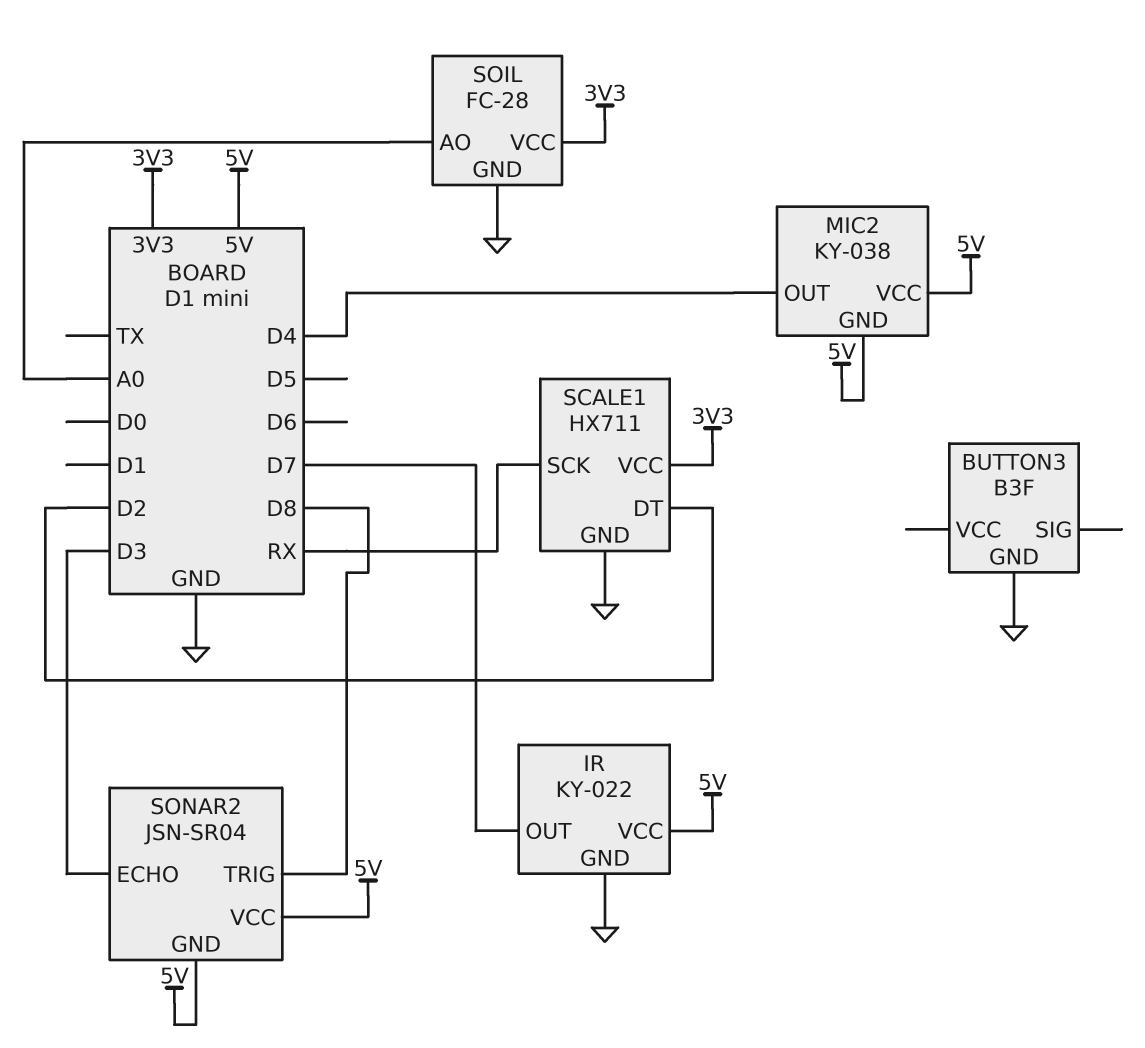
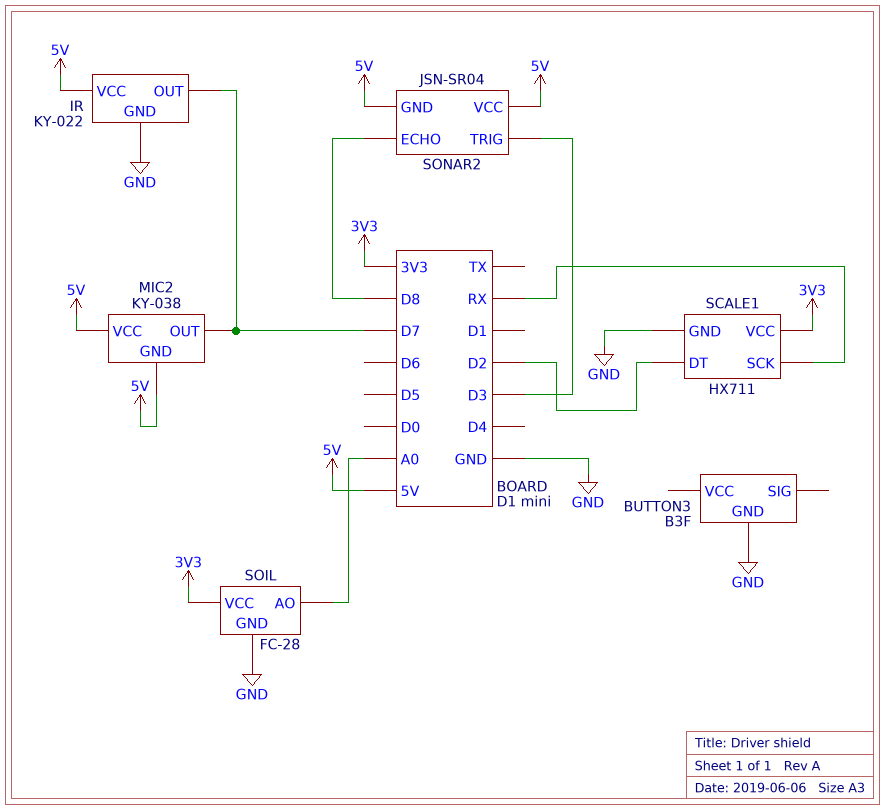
MIC2 pin OUT: D4 -> D7
SONAR2 pin ECHO: D3 -> D8
SONAR2 pin TRIG: D8 -> D3

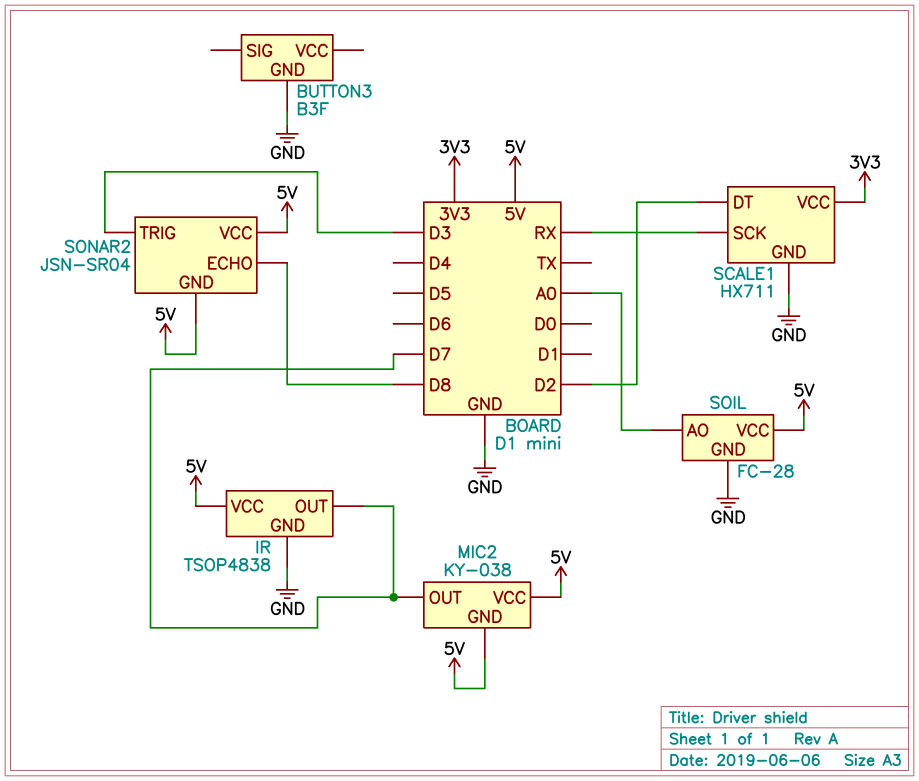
IR: KY-022 -> TSOP4838
SOIL pin VCC: 3V3 -> 5V

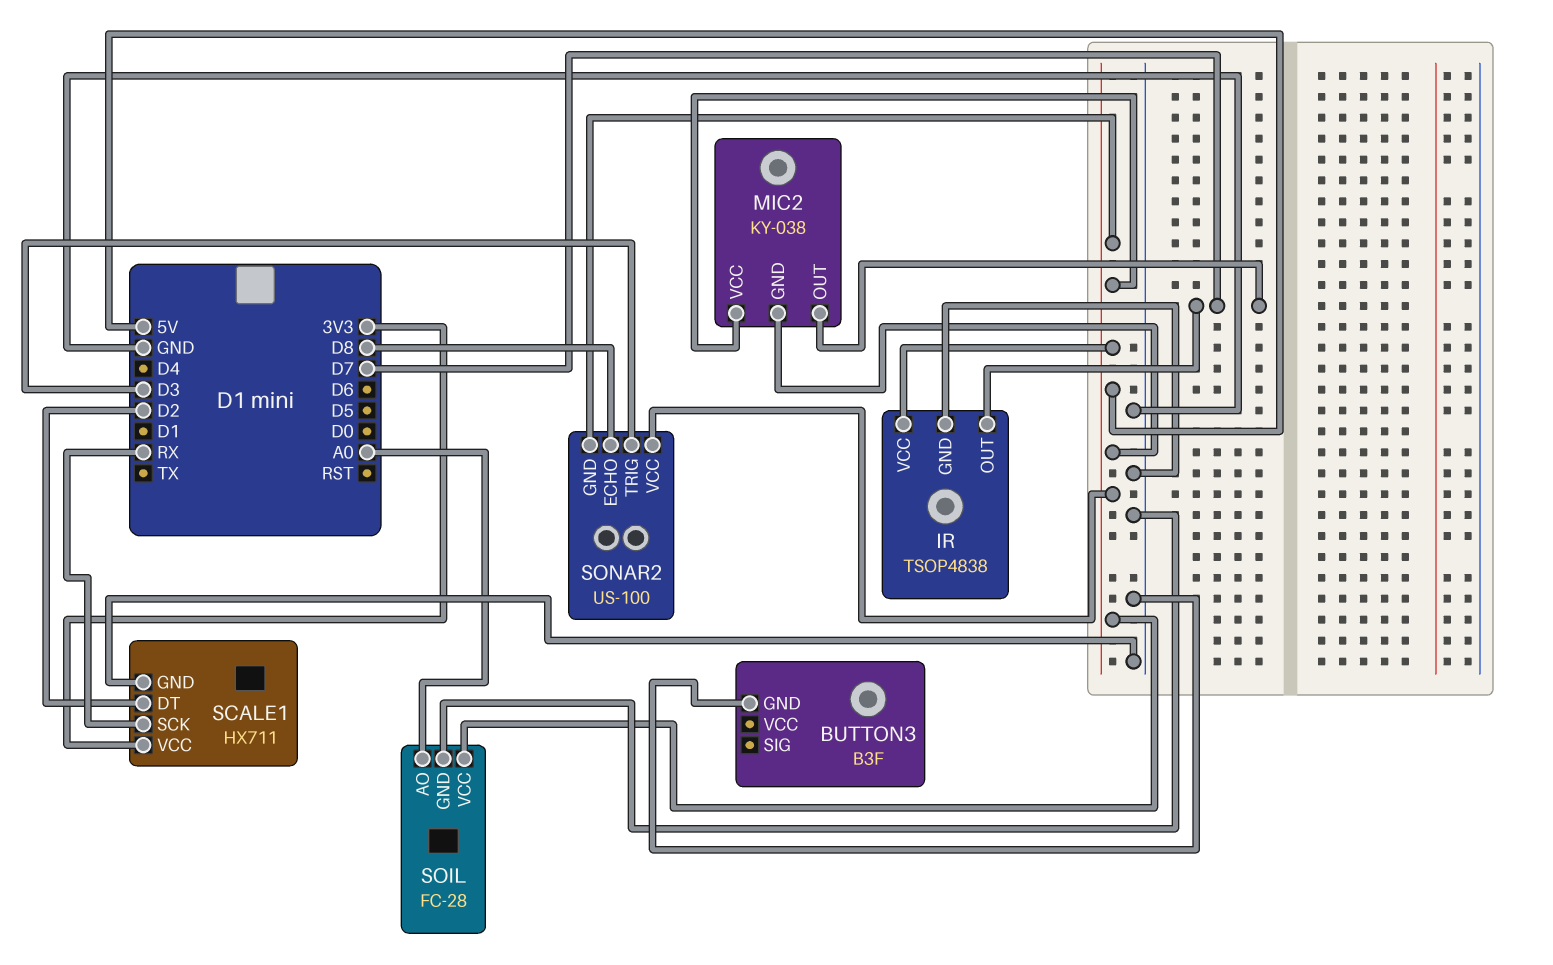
SONAR2: JSN-SR04 -> US-100

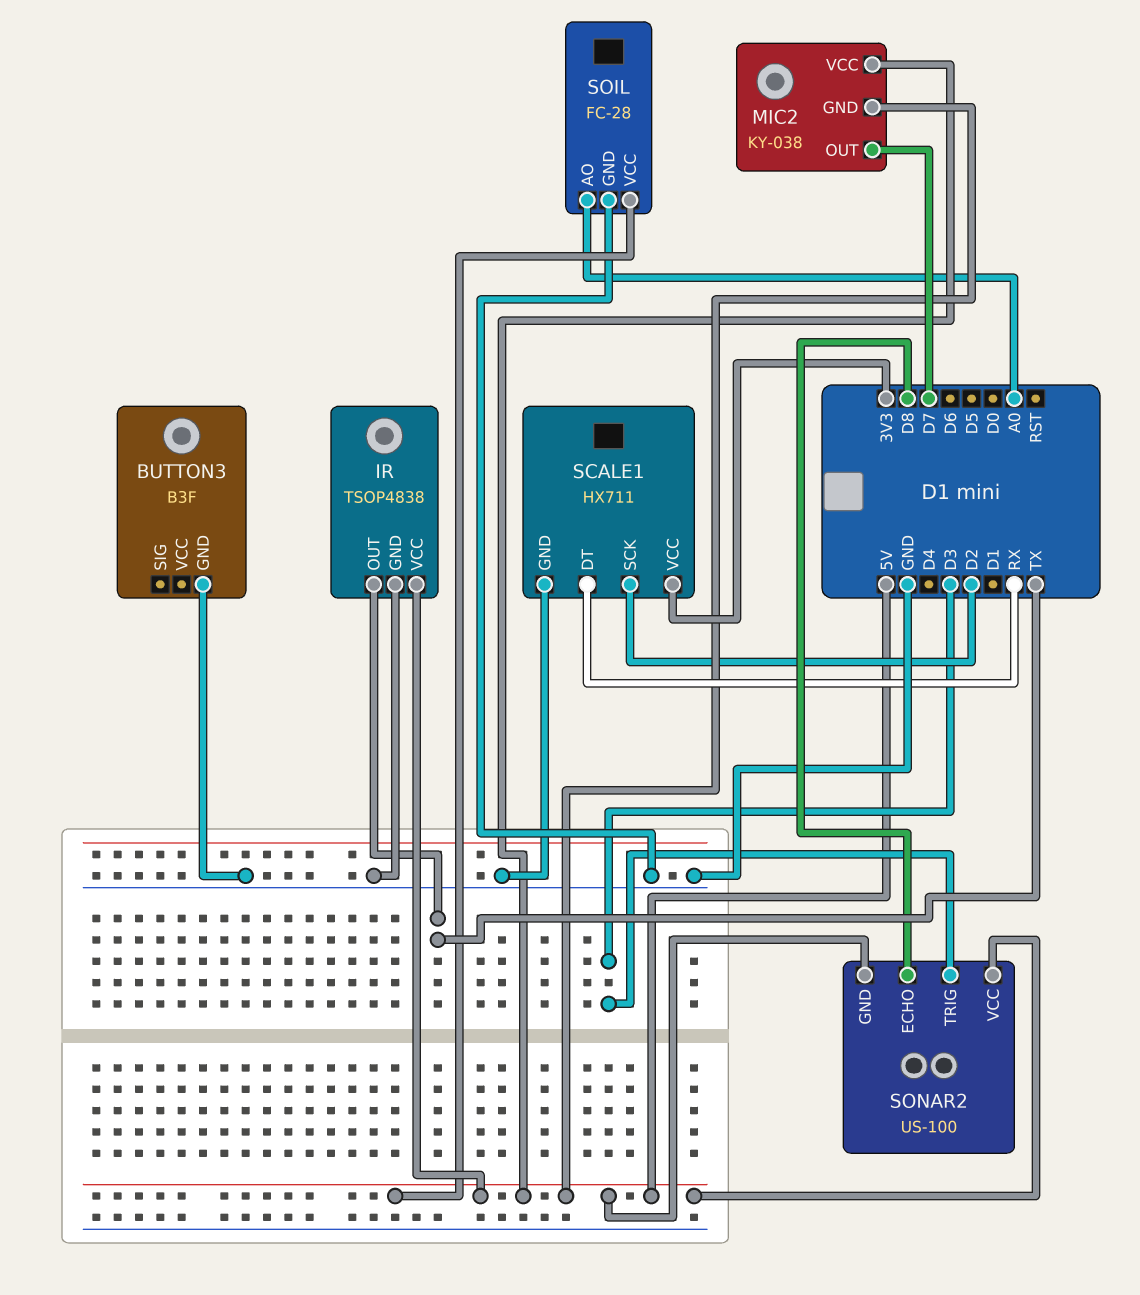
IR pin OUT: D7 -> TX
SCALE1 pin DT: D2 -> RX
SCALE1 pin SCK: RX -> D2

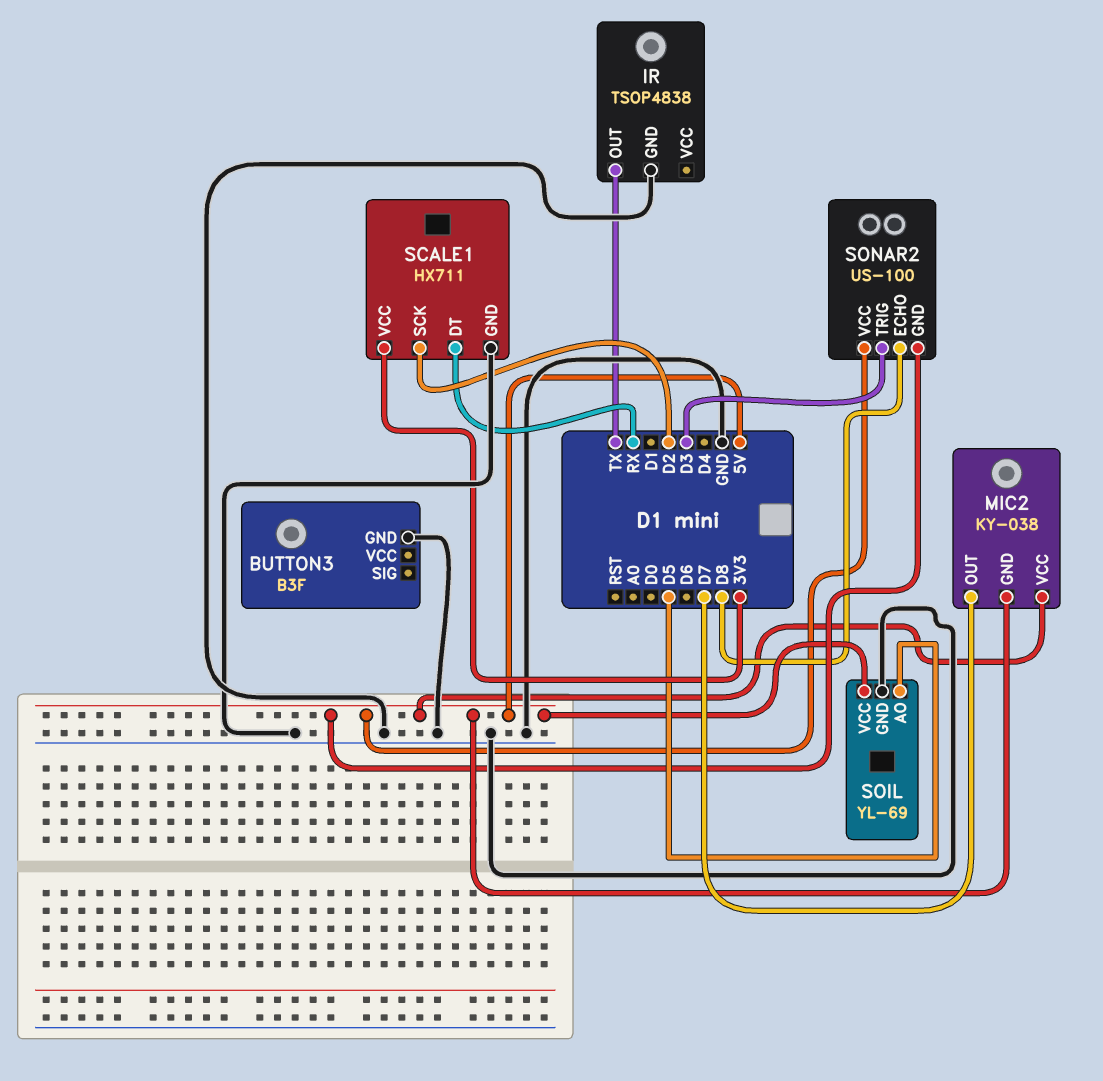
IR pin VCC: 5V -> none
SOIL: FC-28 -> YL-69
SOIL pin AO: A0 -> D5

